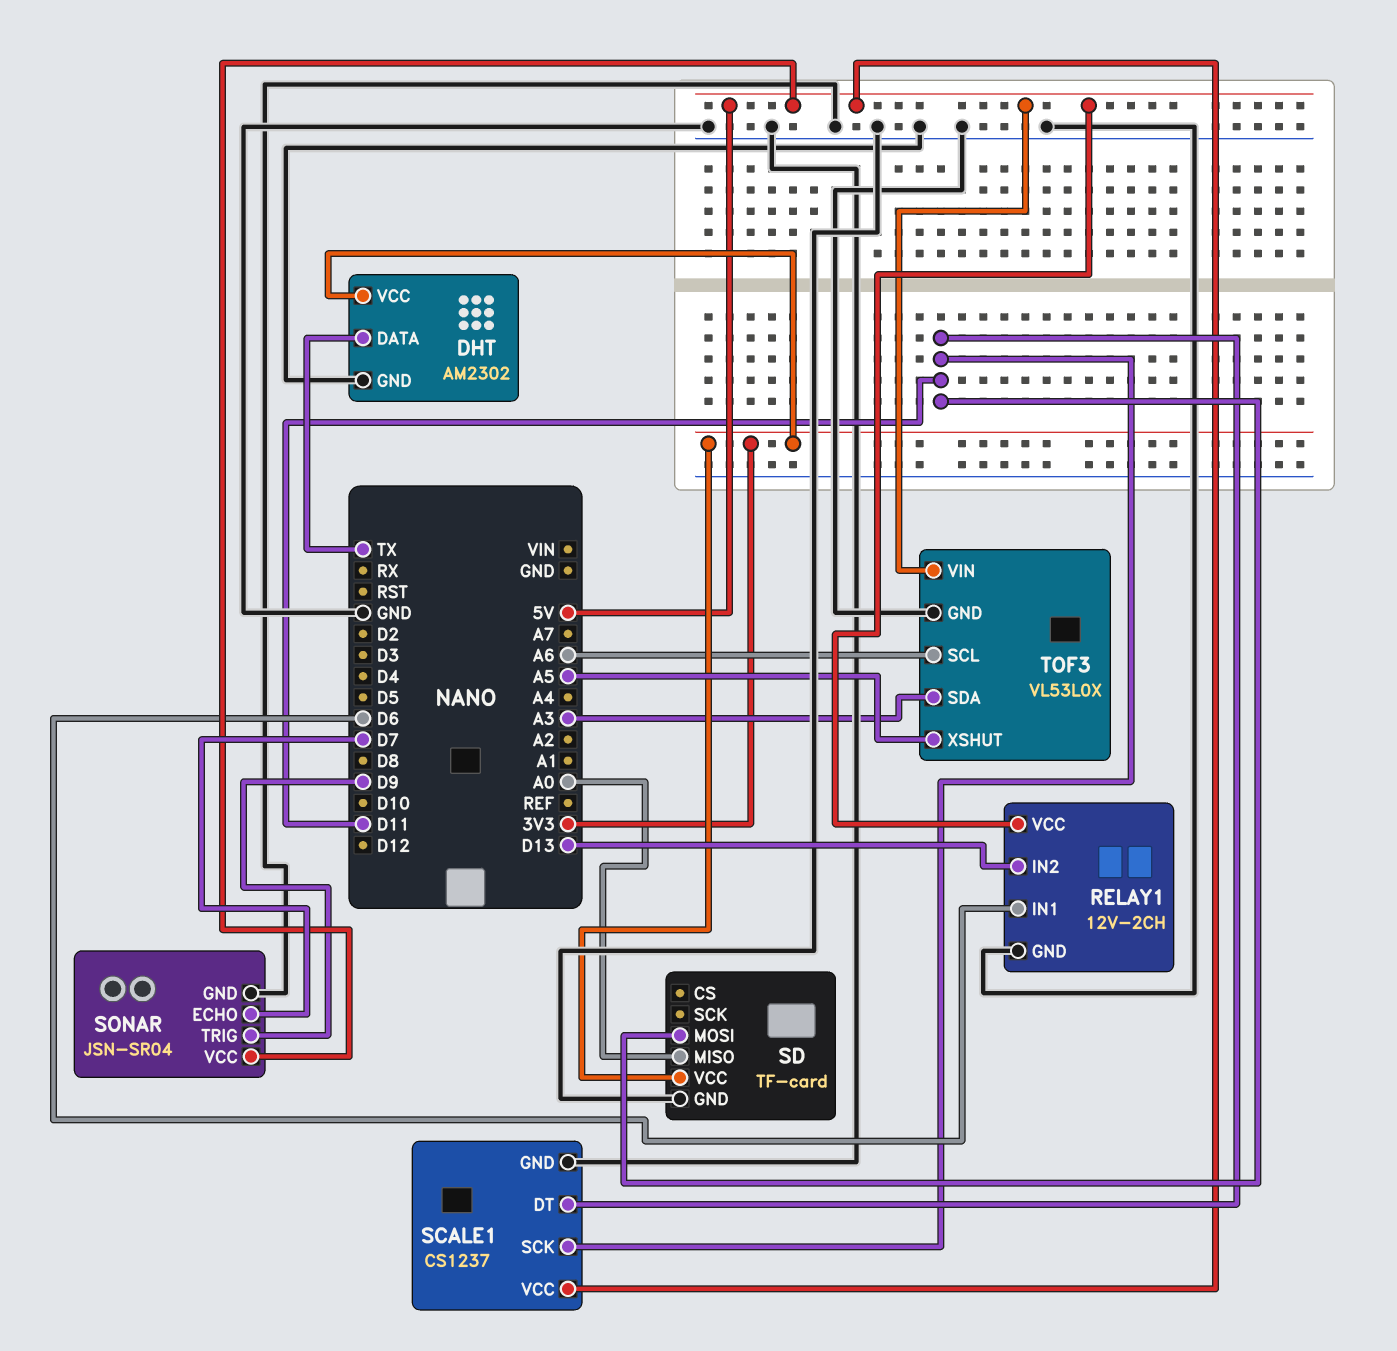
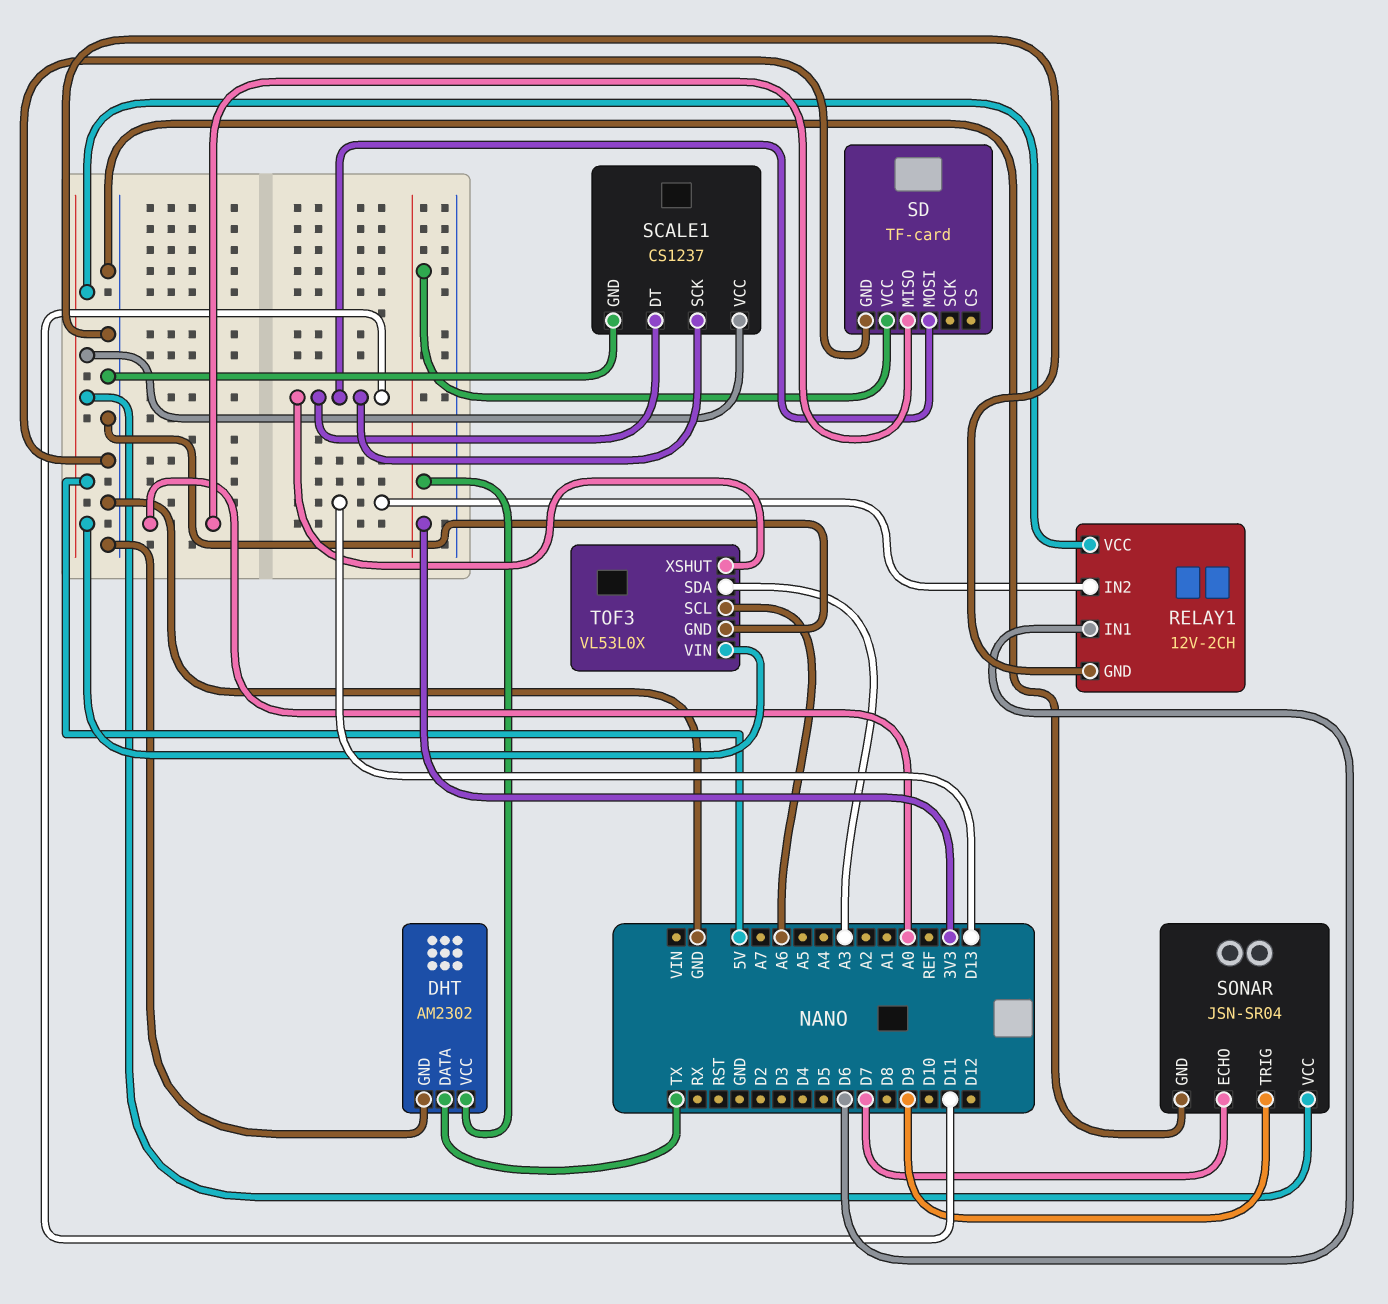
TOF3 pin XSHUT: A5 -> D11

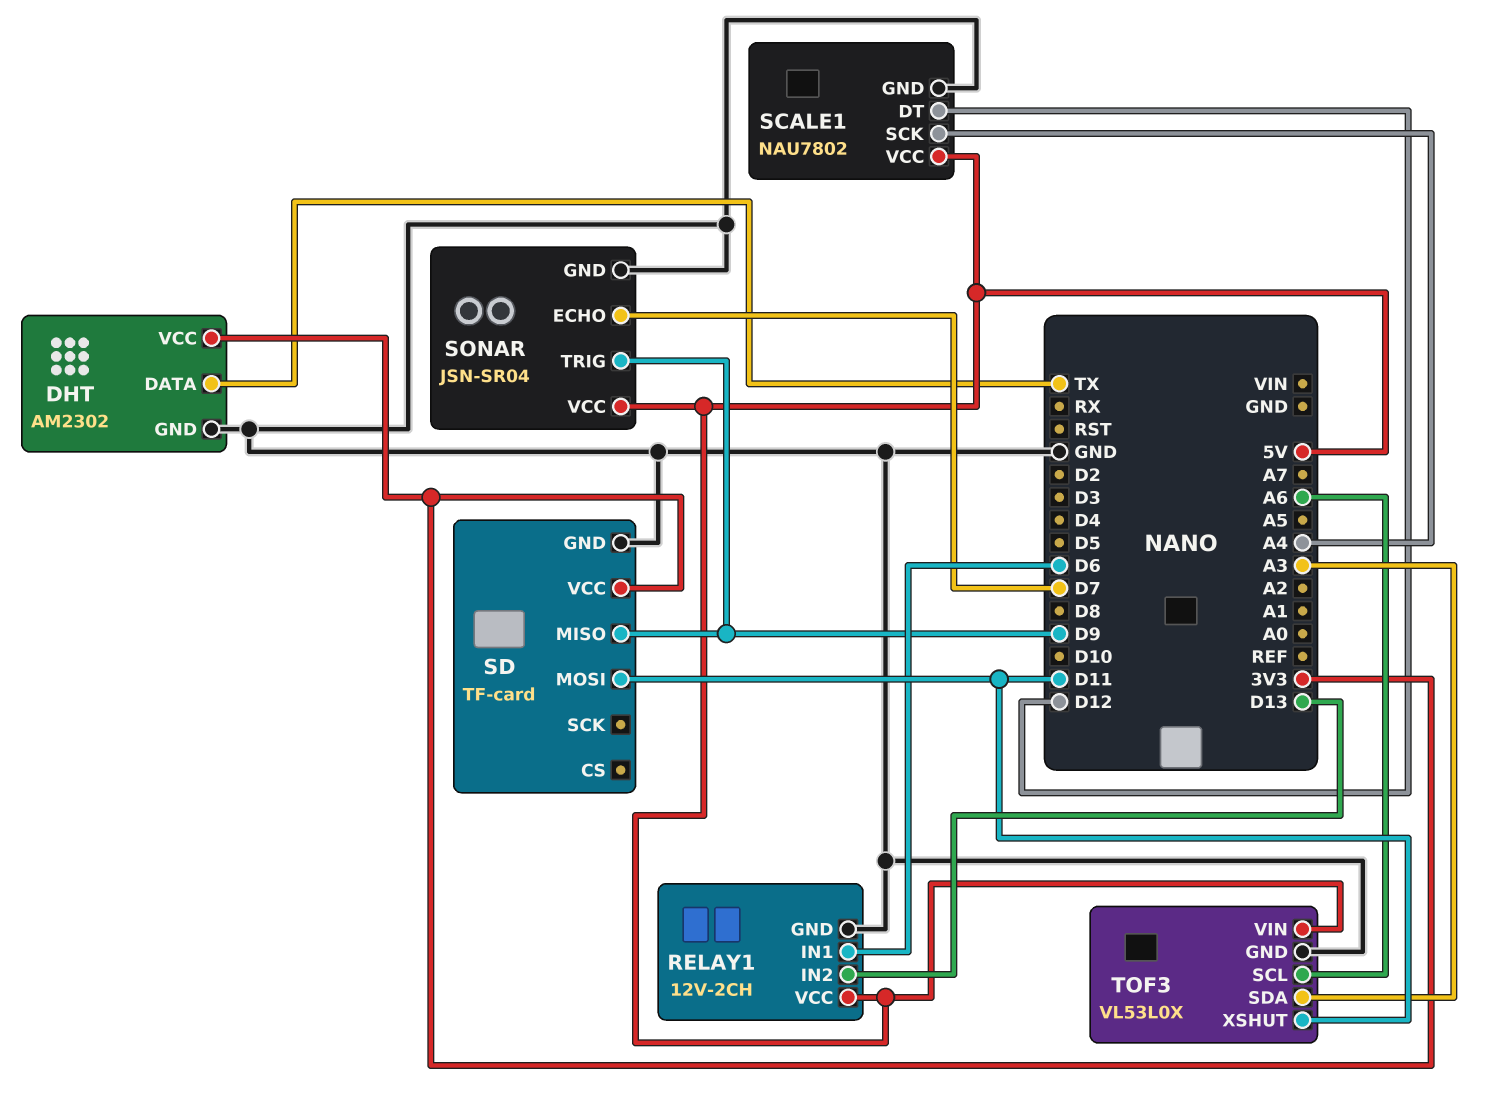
SCALE1: CS1237 -> NAU7802
SCALE1 pin DT: D11 -> D12
SCALE1 pin SCK: D11 -> A4
SD pin MISO: A0 -> D9

